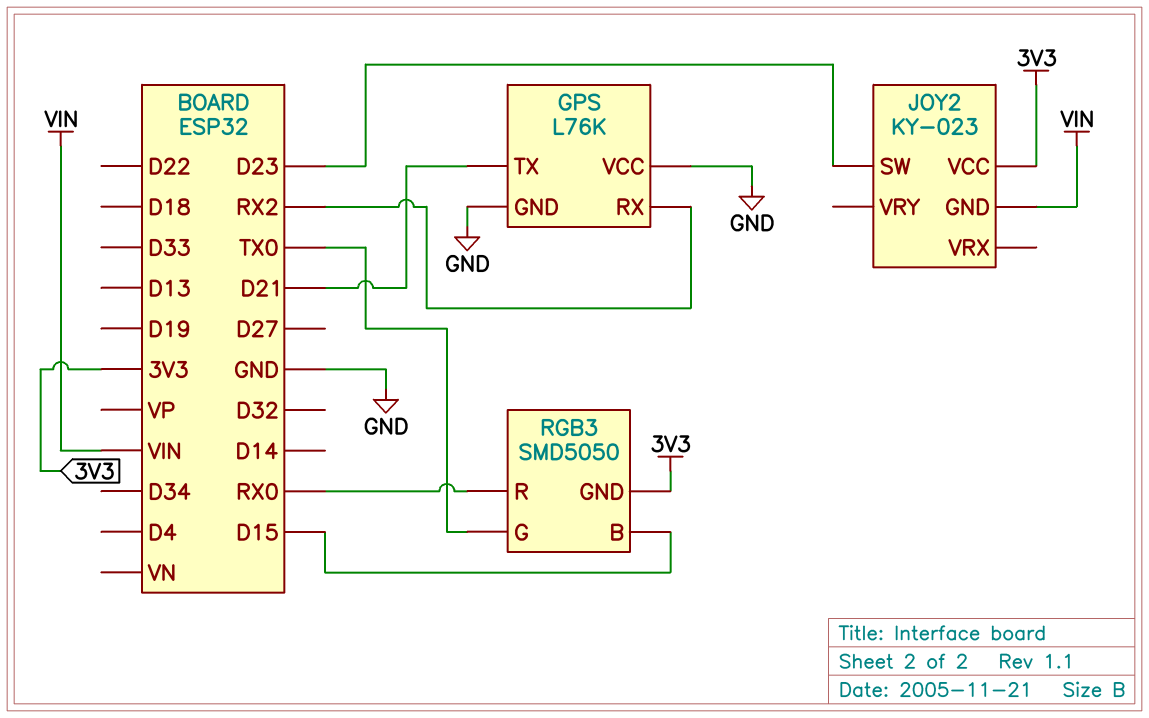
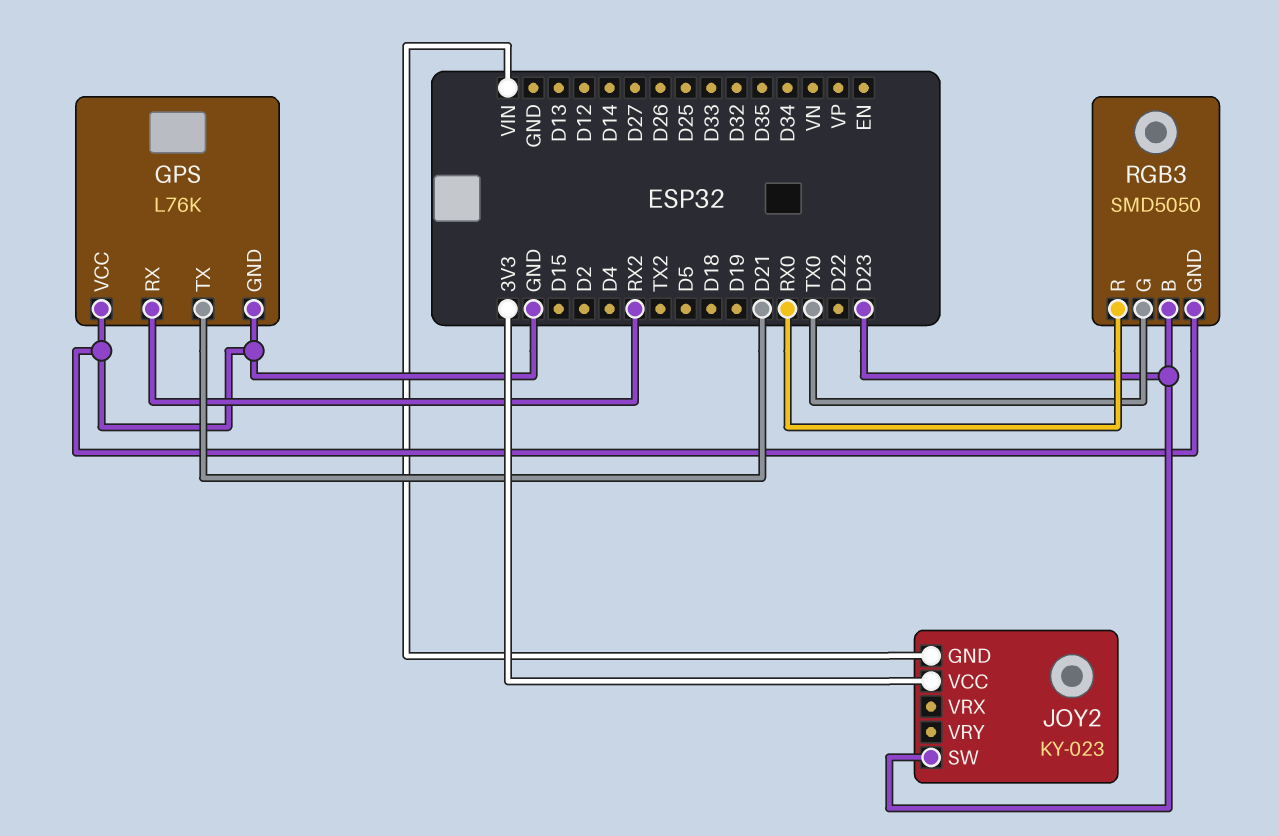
RGB3 pin B: D15 -> D23
RGB3 pin GND: 3V3 -> GND

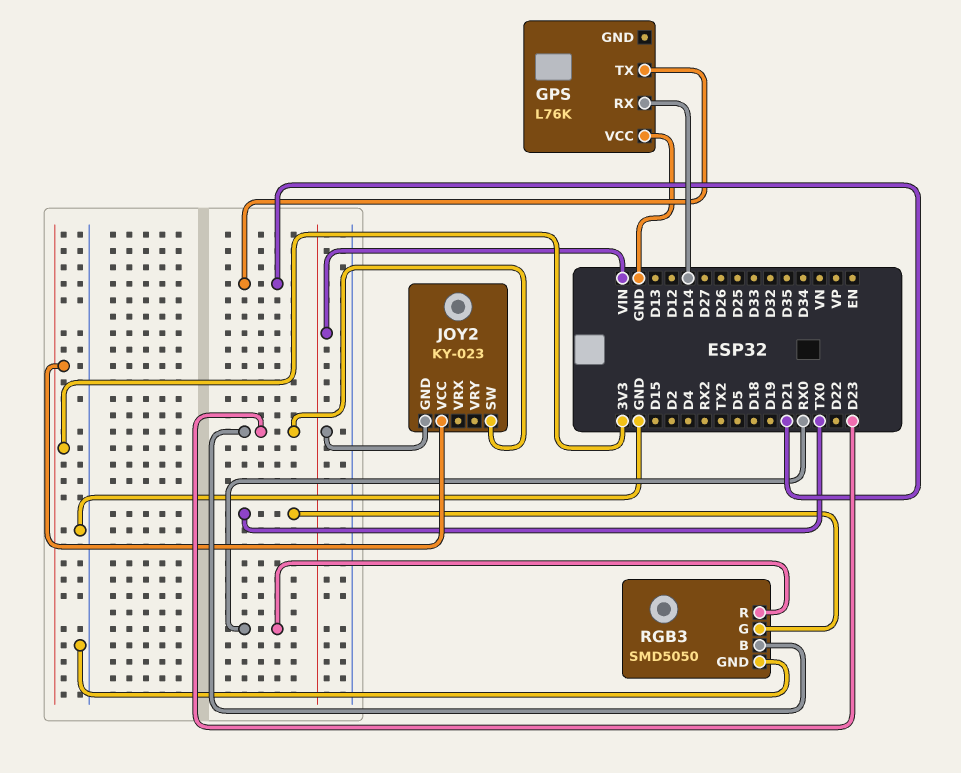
GPS pin GND: GND -> none
GPS pin RX: RX2 -> D14

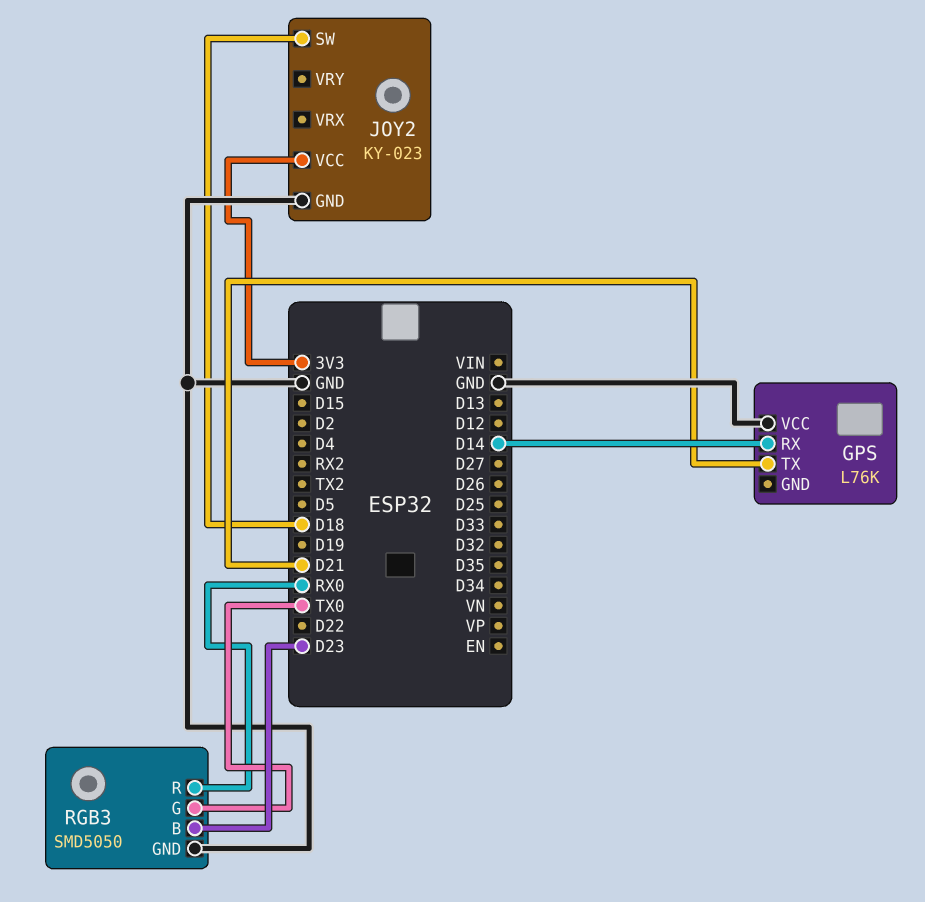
JOY2 pin GND: VIN -> GND
JOY2 pin SW: D23 -> D18

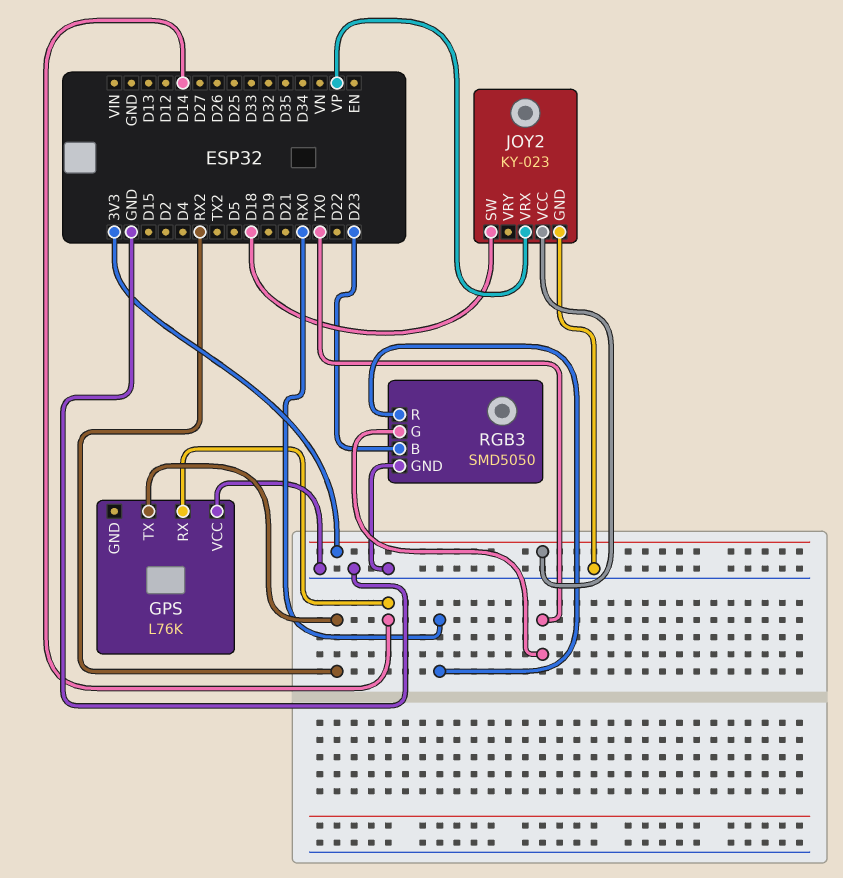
GPS pin TX: D21 -> RX2
JOY2 pin VRX: none -> VP

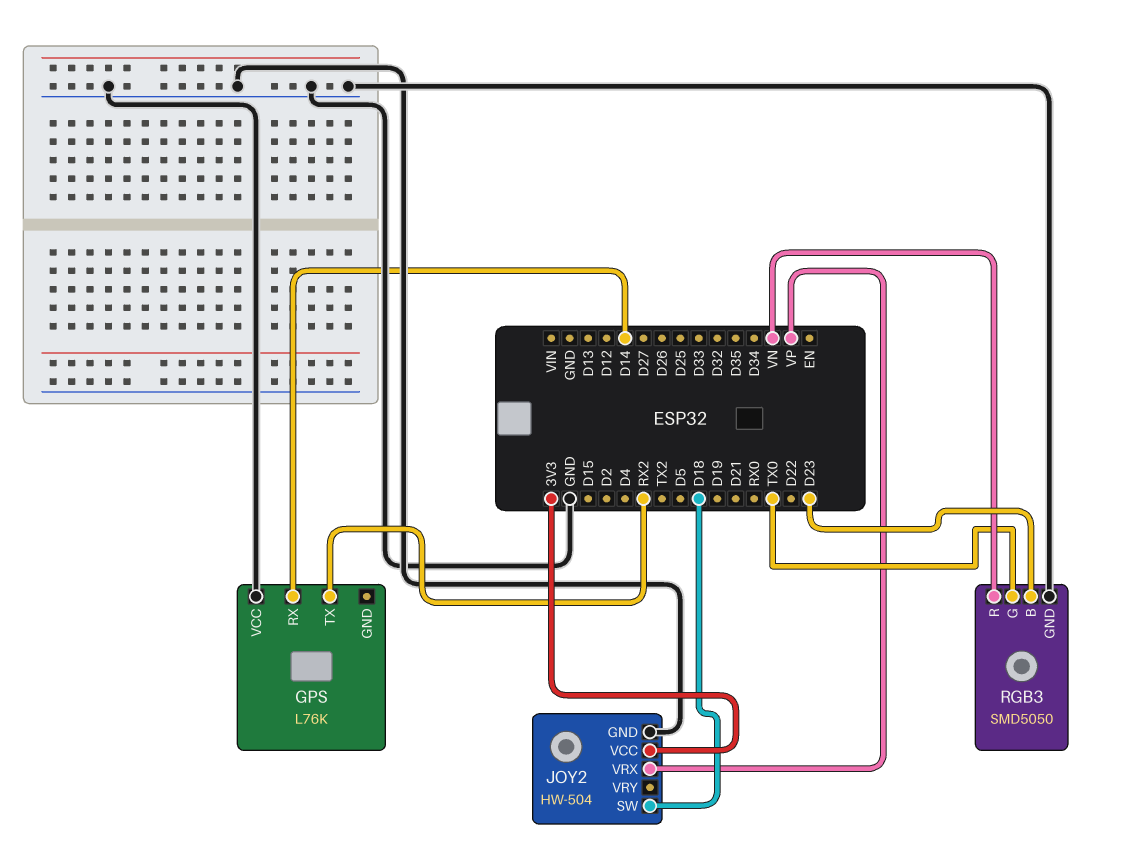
JOY2: KY-023 -> HW-504
RGB3 pin R: RX0 -> VN

